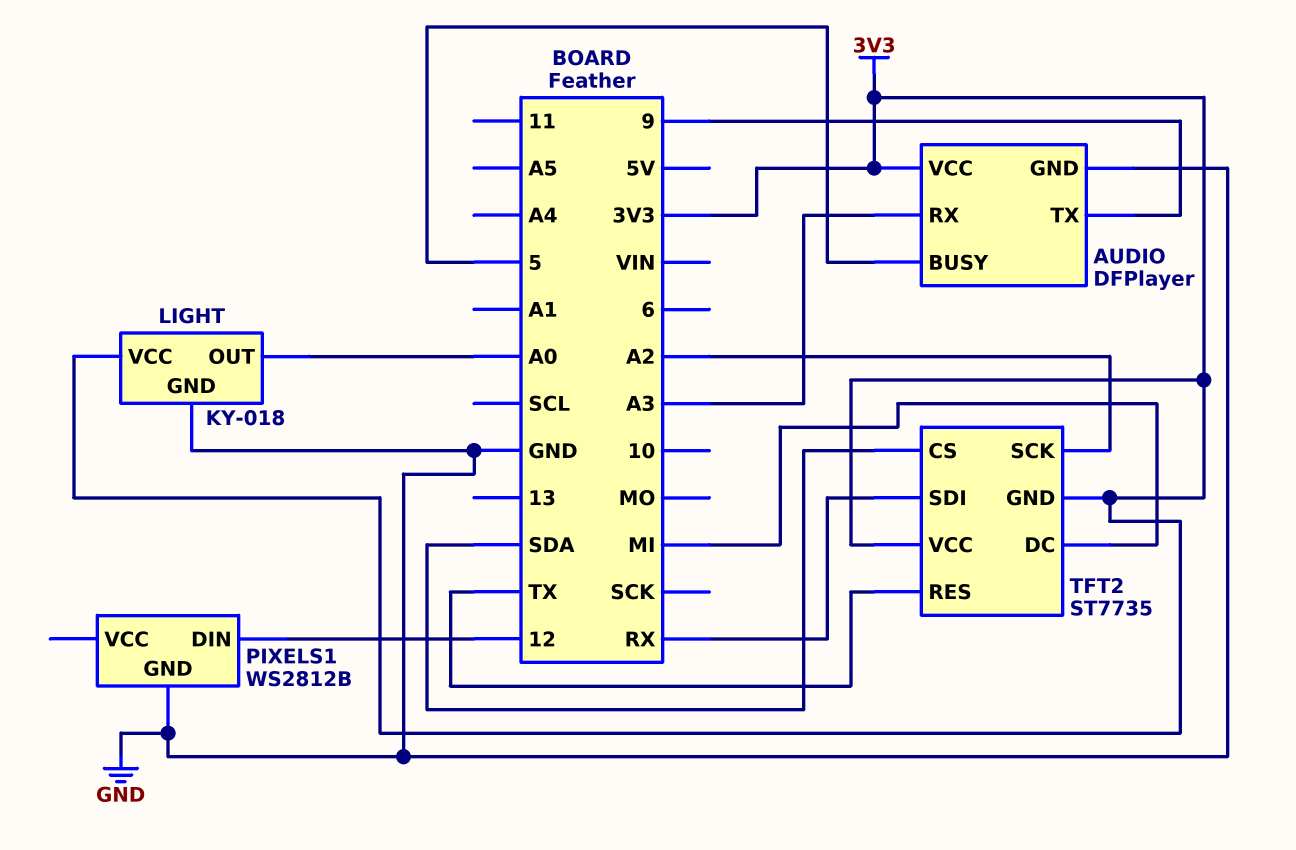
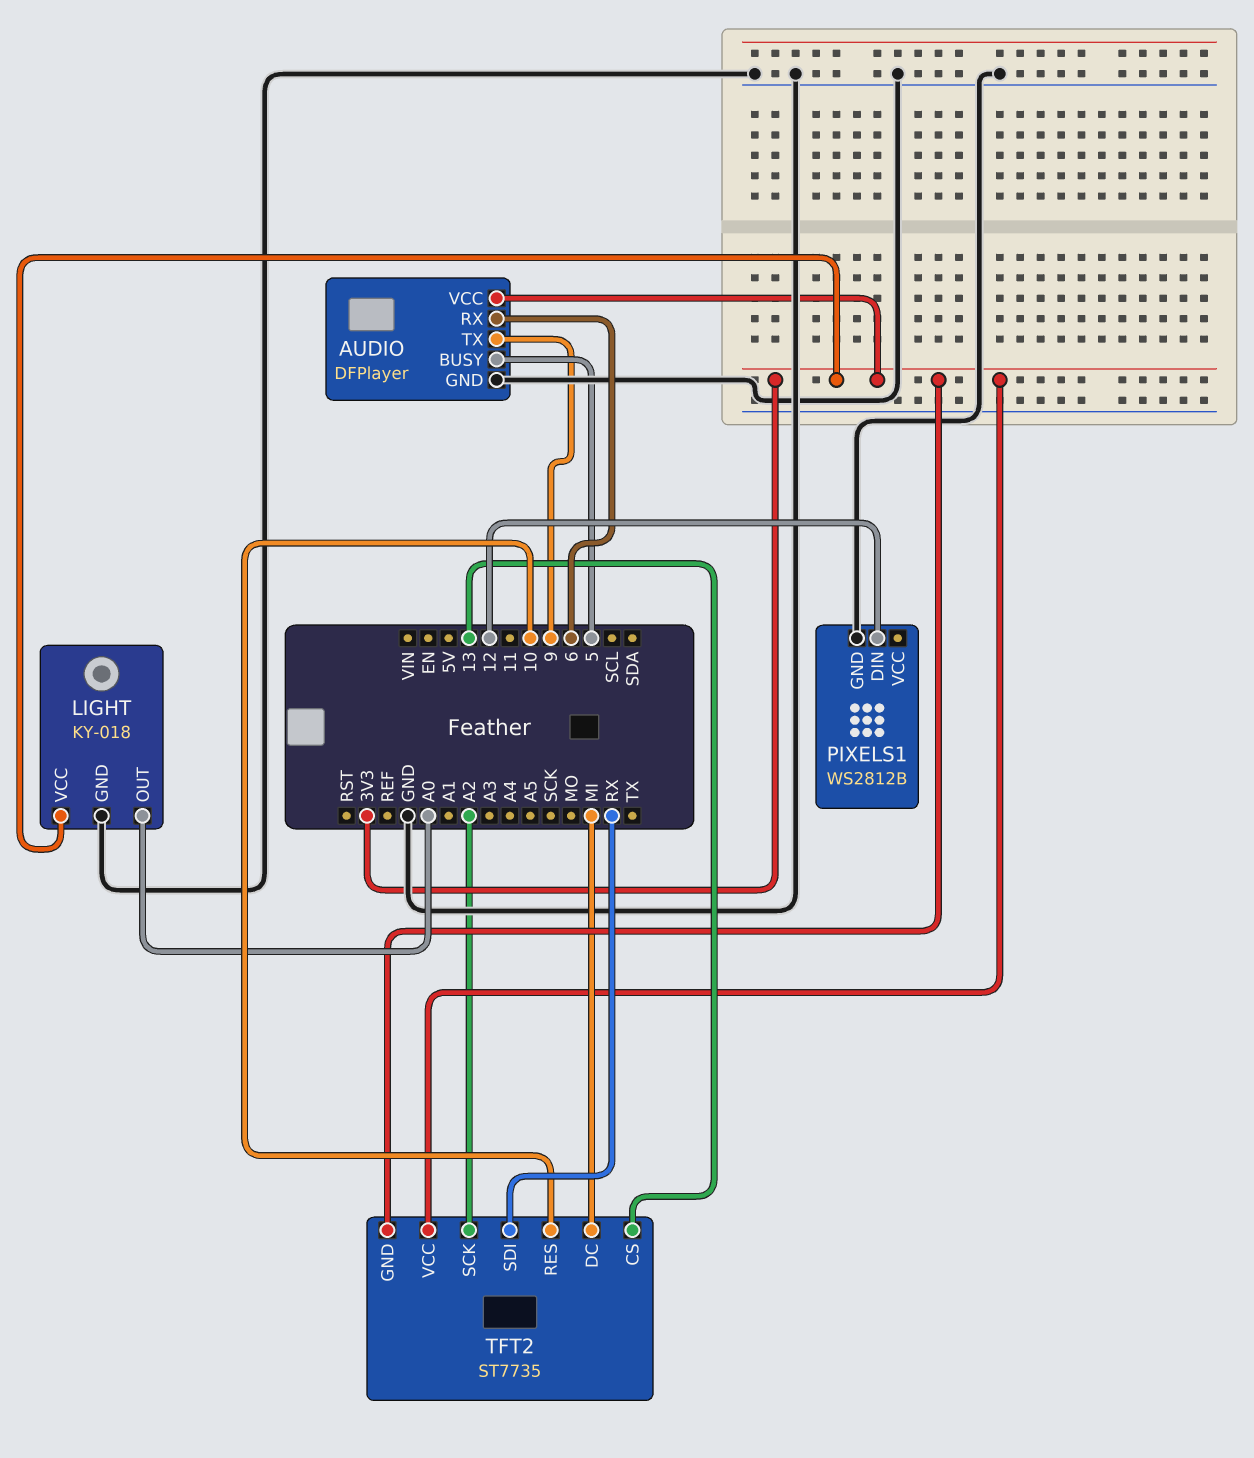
AUDIO pin RX: A3 -> 6
TFT2 pin CS: SDA -> 13
TFT2 pin RES: TX -> 10

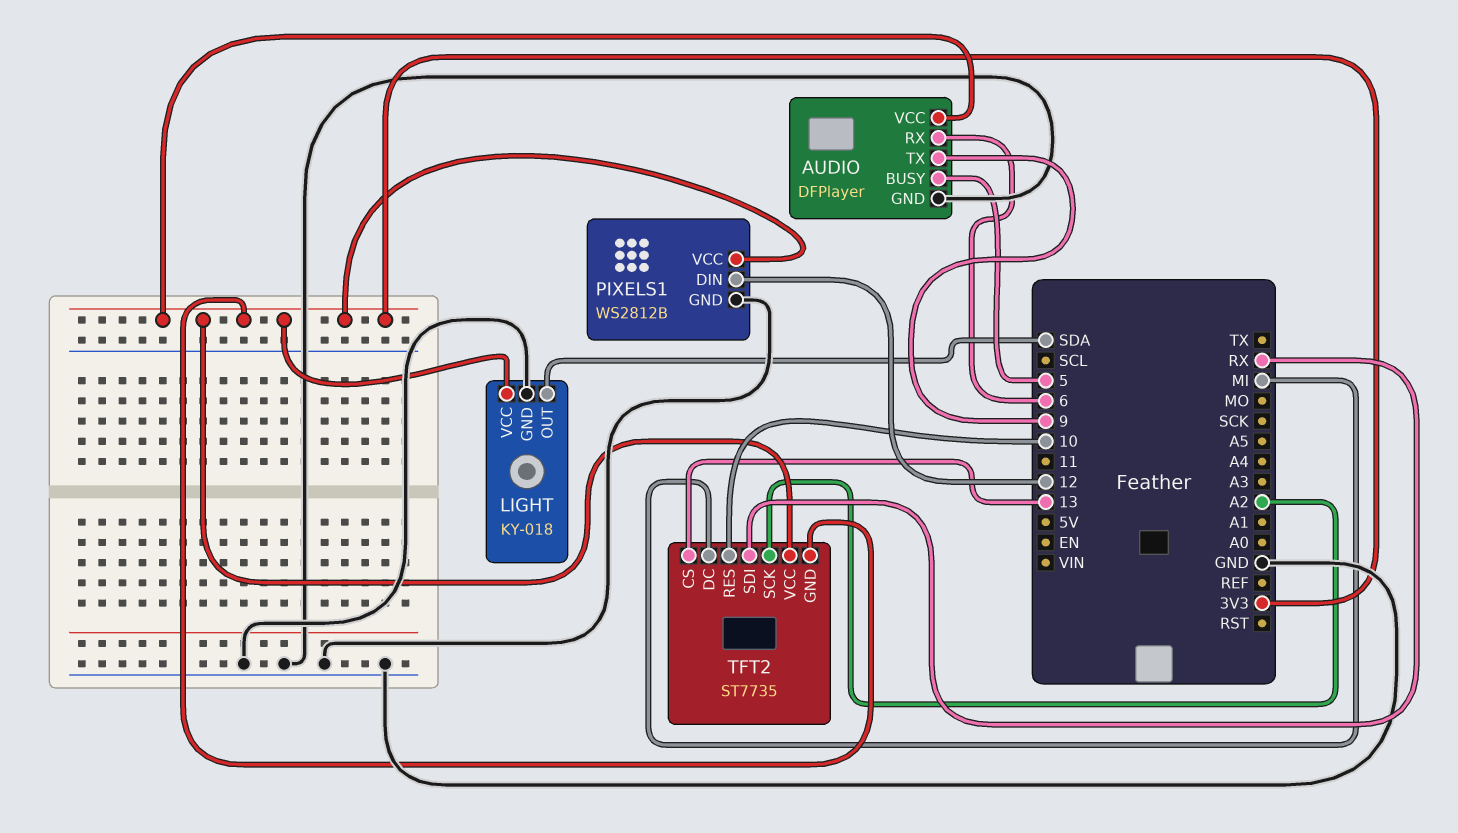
LIGHT pin OUT: A0 -> SDA
PIXELS1 pin VCC: none -> 3V3

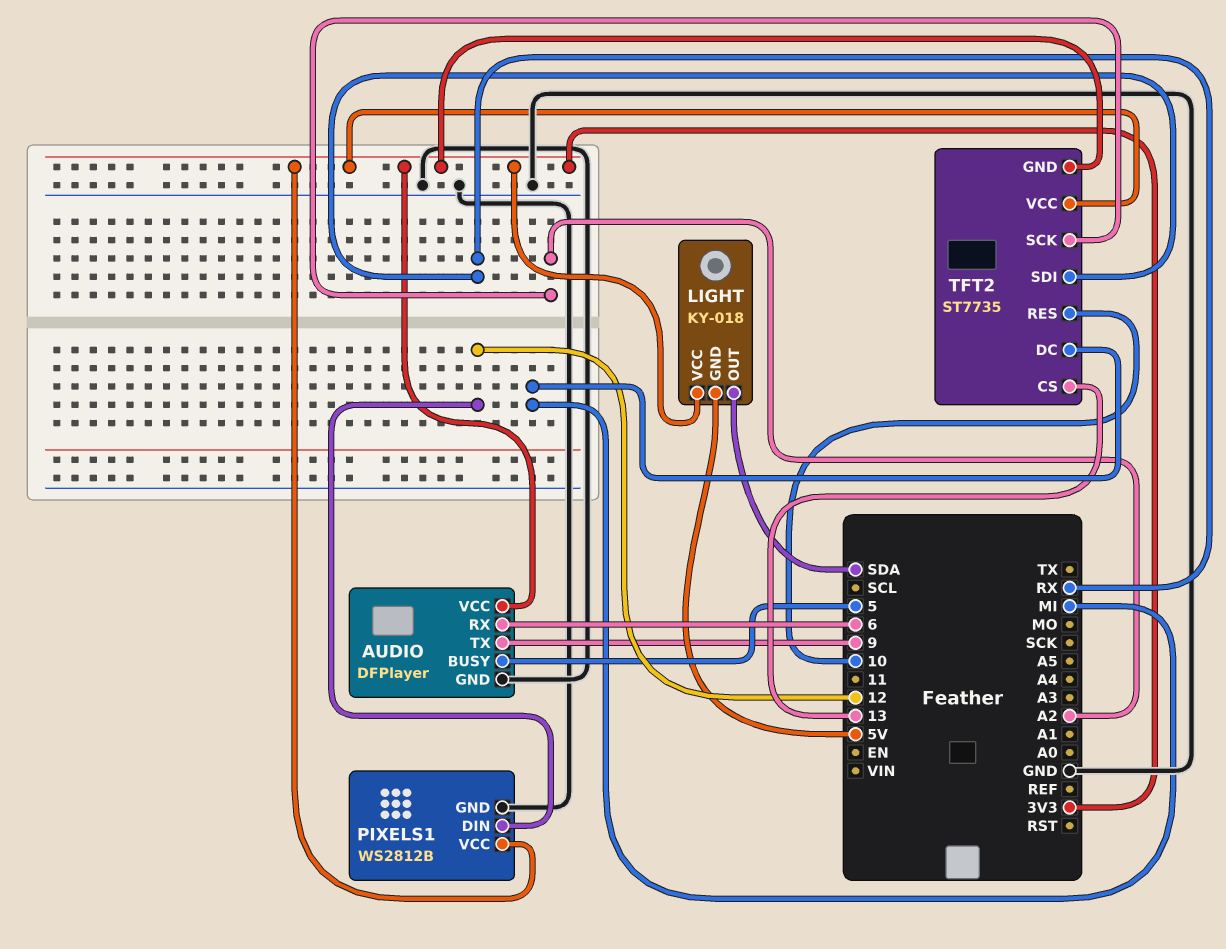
LIGHT pin GND: GND -> 5V

